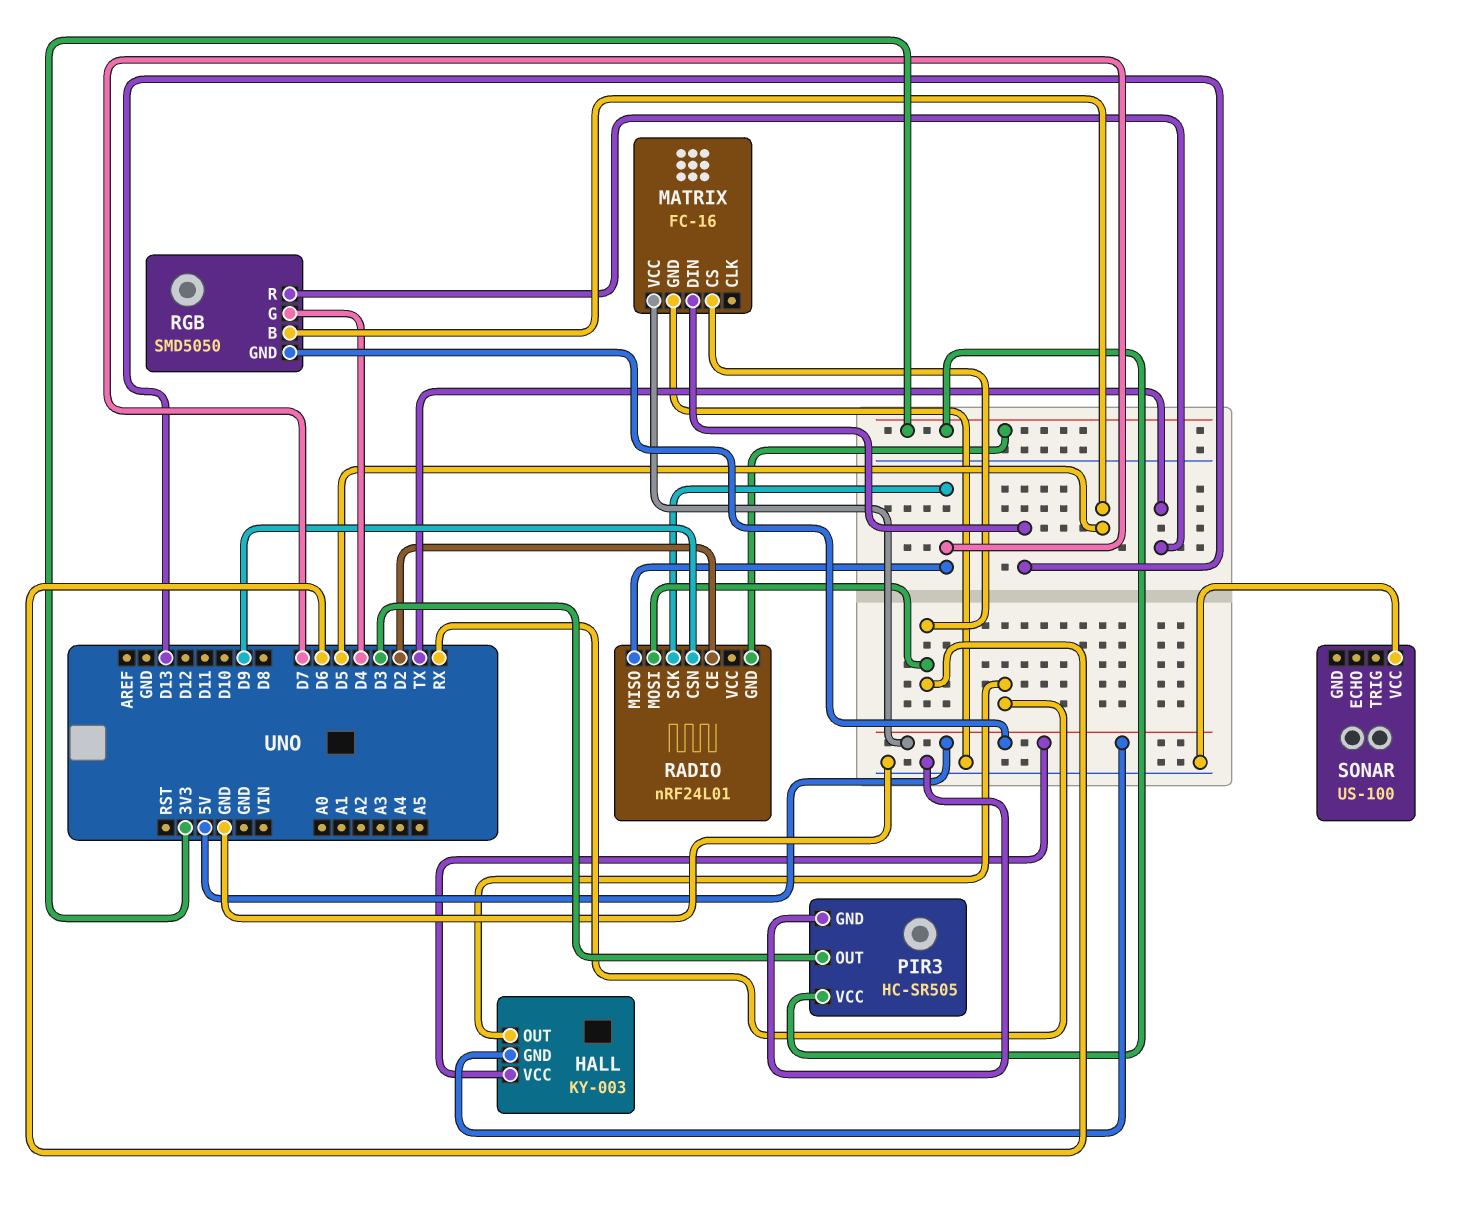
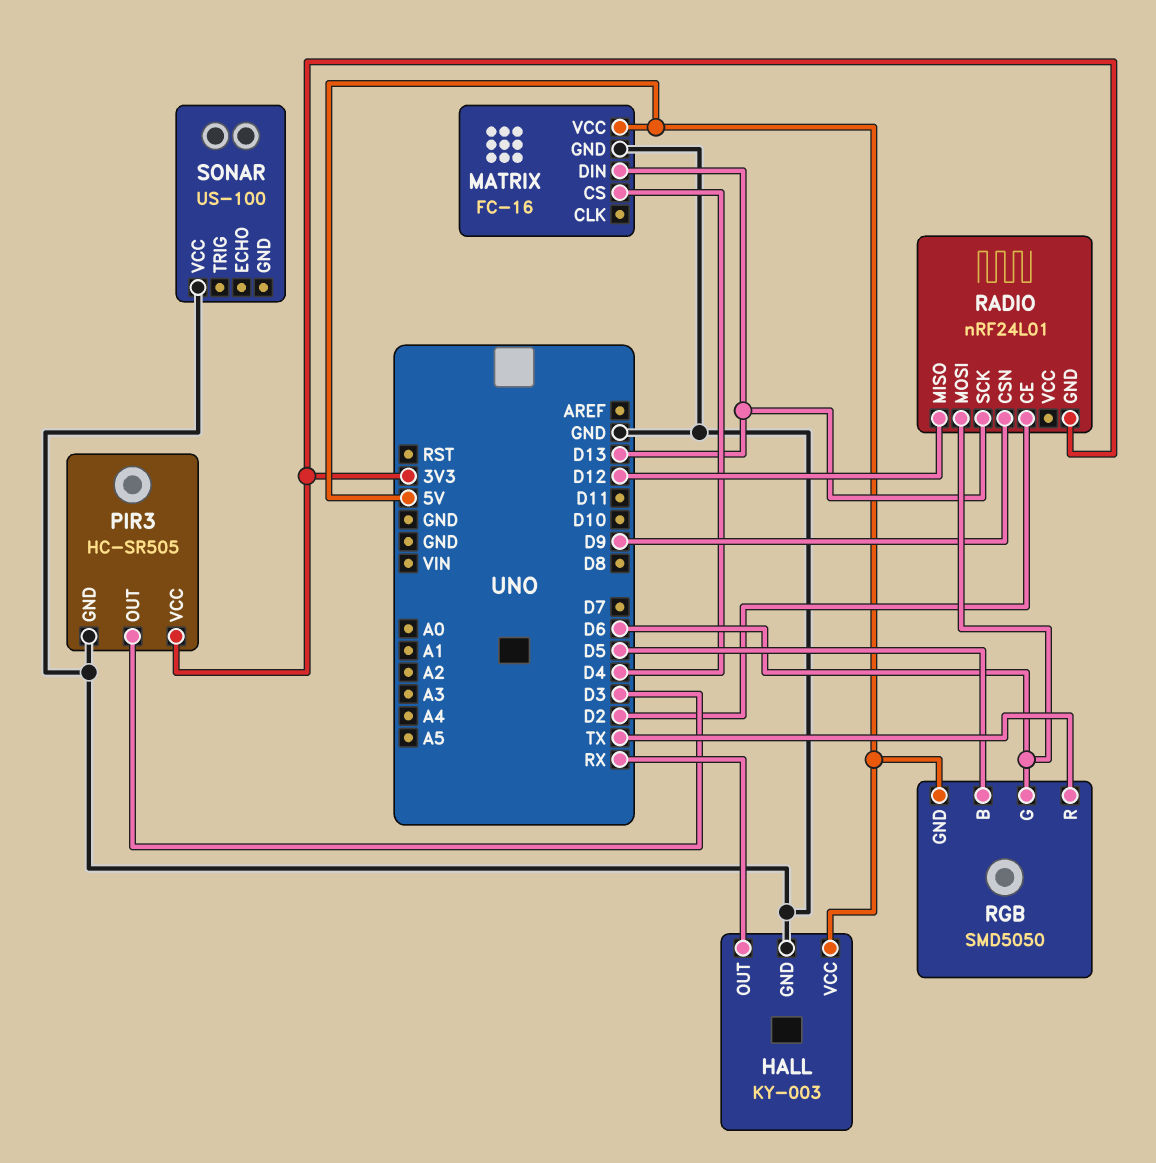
HALL pin GND: 5V -> GND
MATRIX pin CS: D6 -> D4
RADIO pin MISO: D7 -> D12
RADIO pin SCK: D7 -> D13
RGB pin G: D4 -> D6

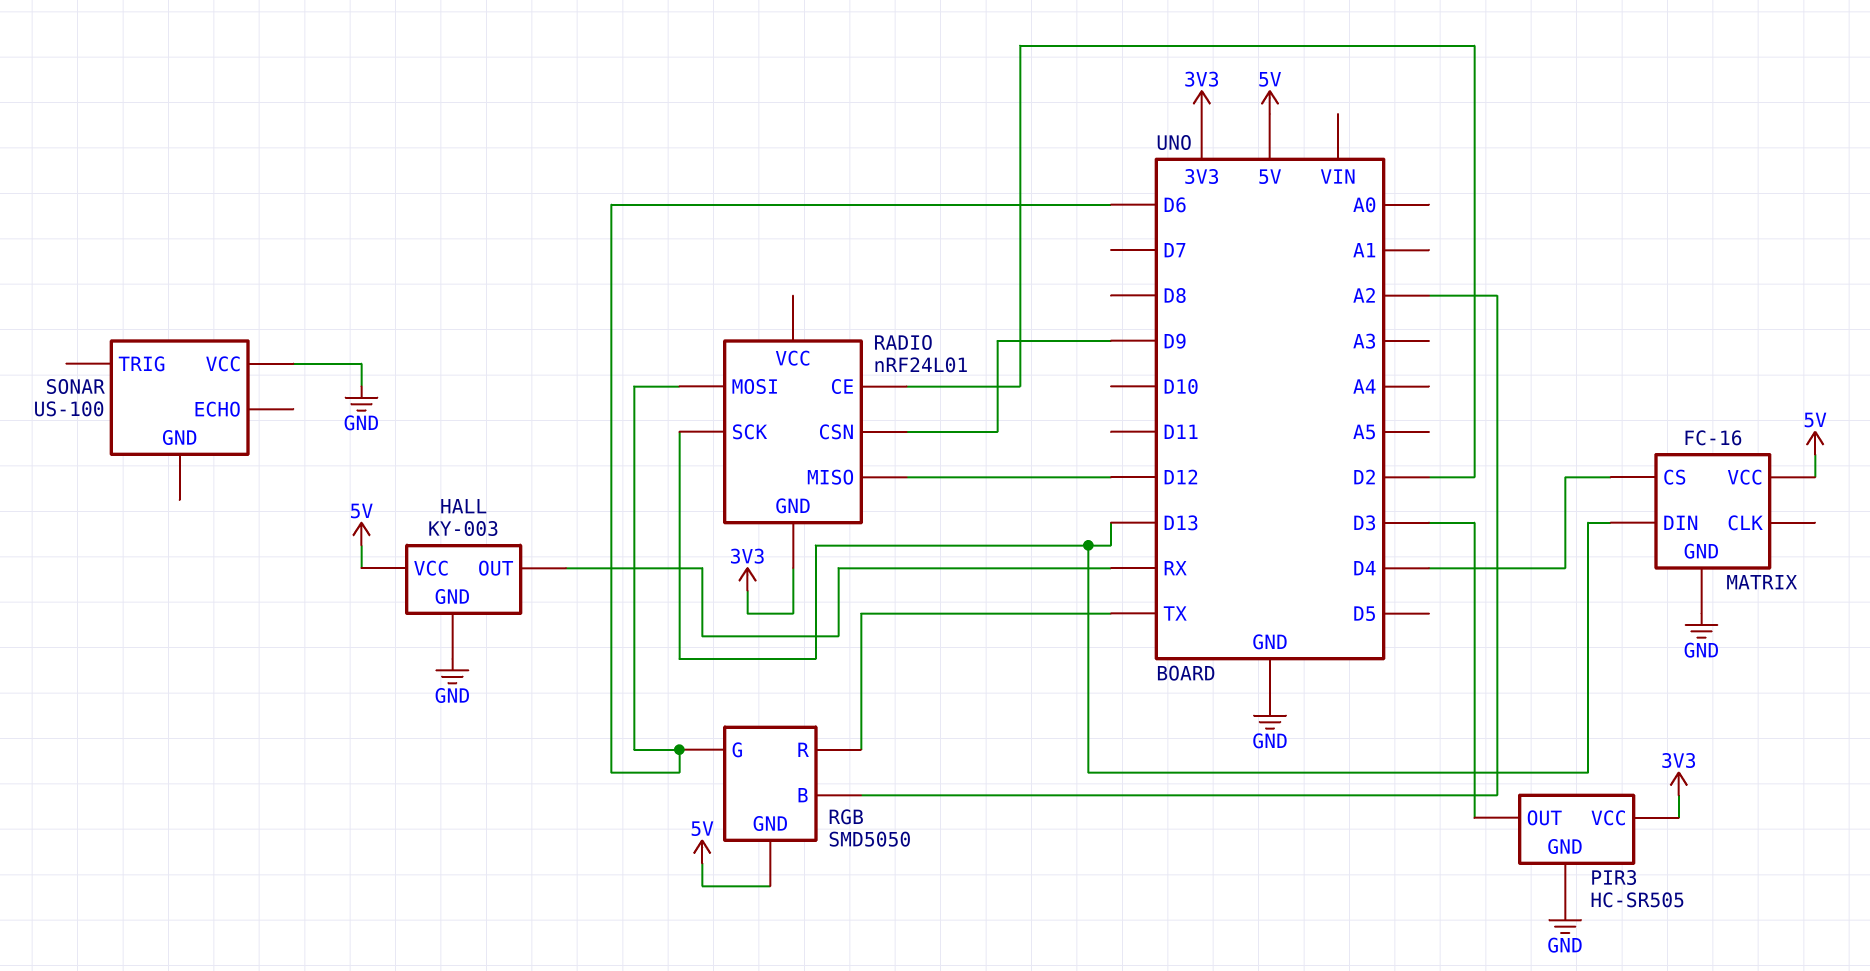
RGB pin B: D5 -> A2

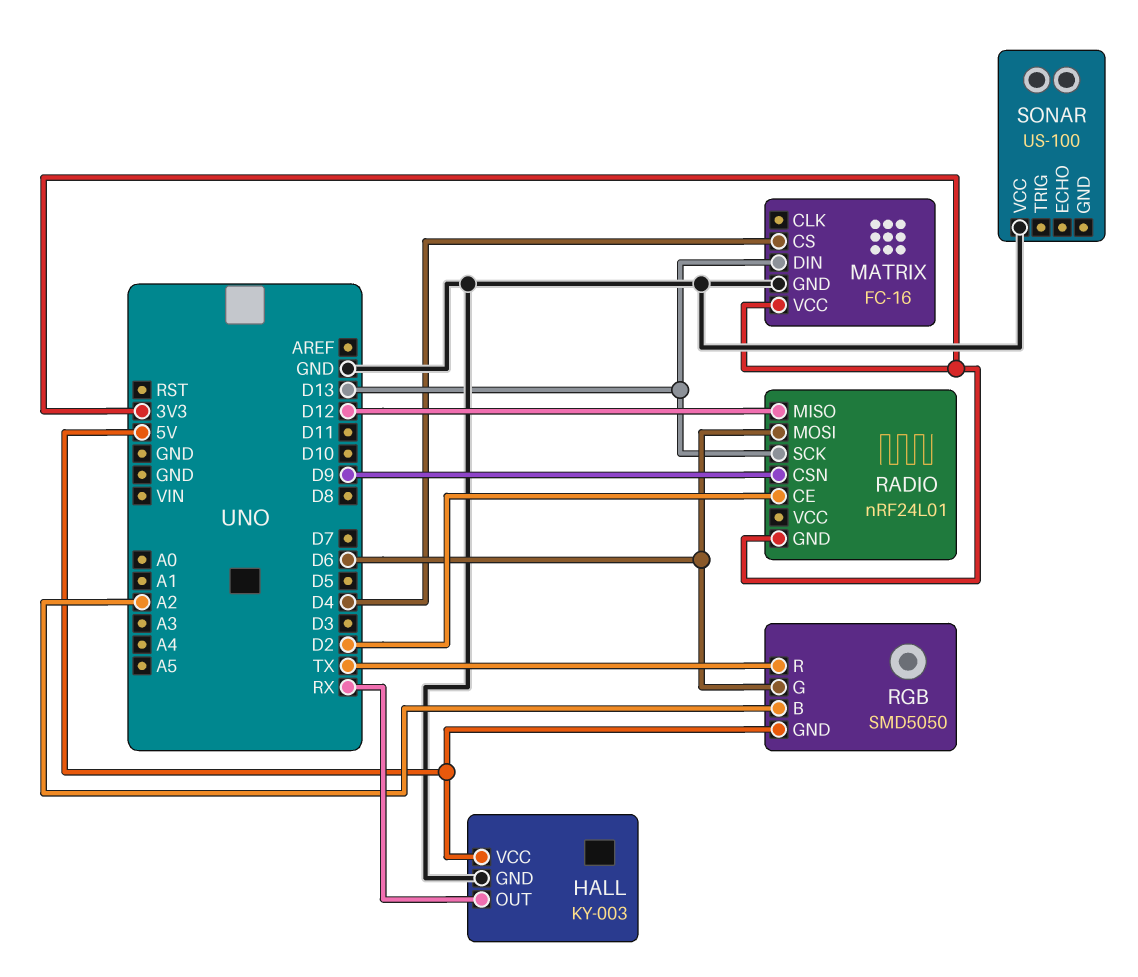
MATRIX pin VCC: 5V -> 3V3
PIR3: HC-SR505 -> none
PIR3 pin GND: GND -> none
PIR3 pin OUT: D3 -> none
PIR3 pin VCC: 3V3 -> none

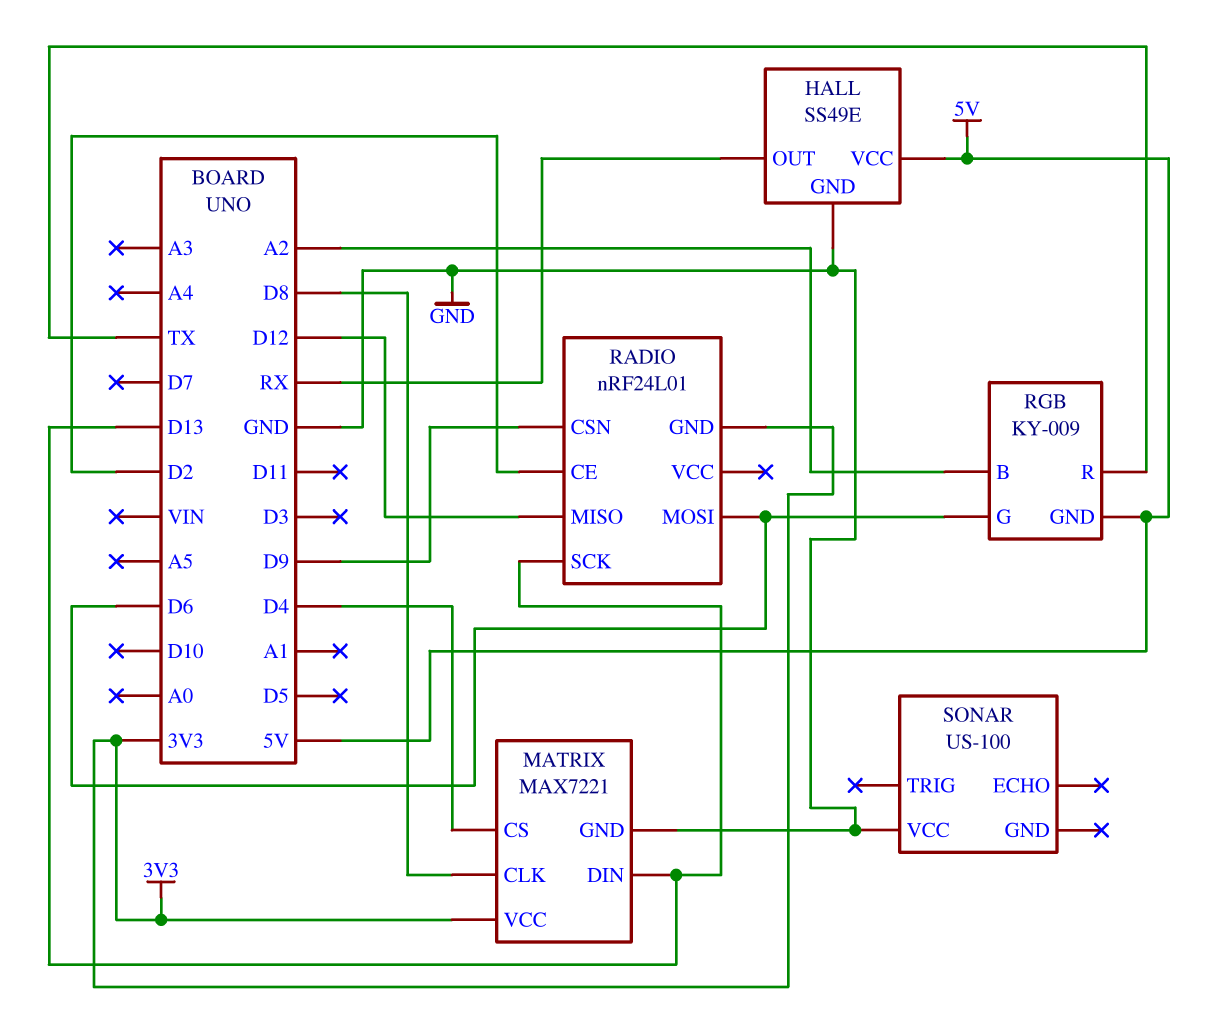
HALL: KY-003 -> SS49E
MATRIX: FC-16 -> MAX7221
MATRIX pin CLK: none -> D8
RGB: SMD5050 -> KY-009

